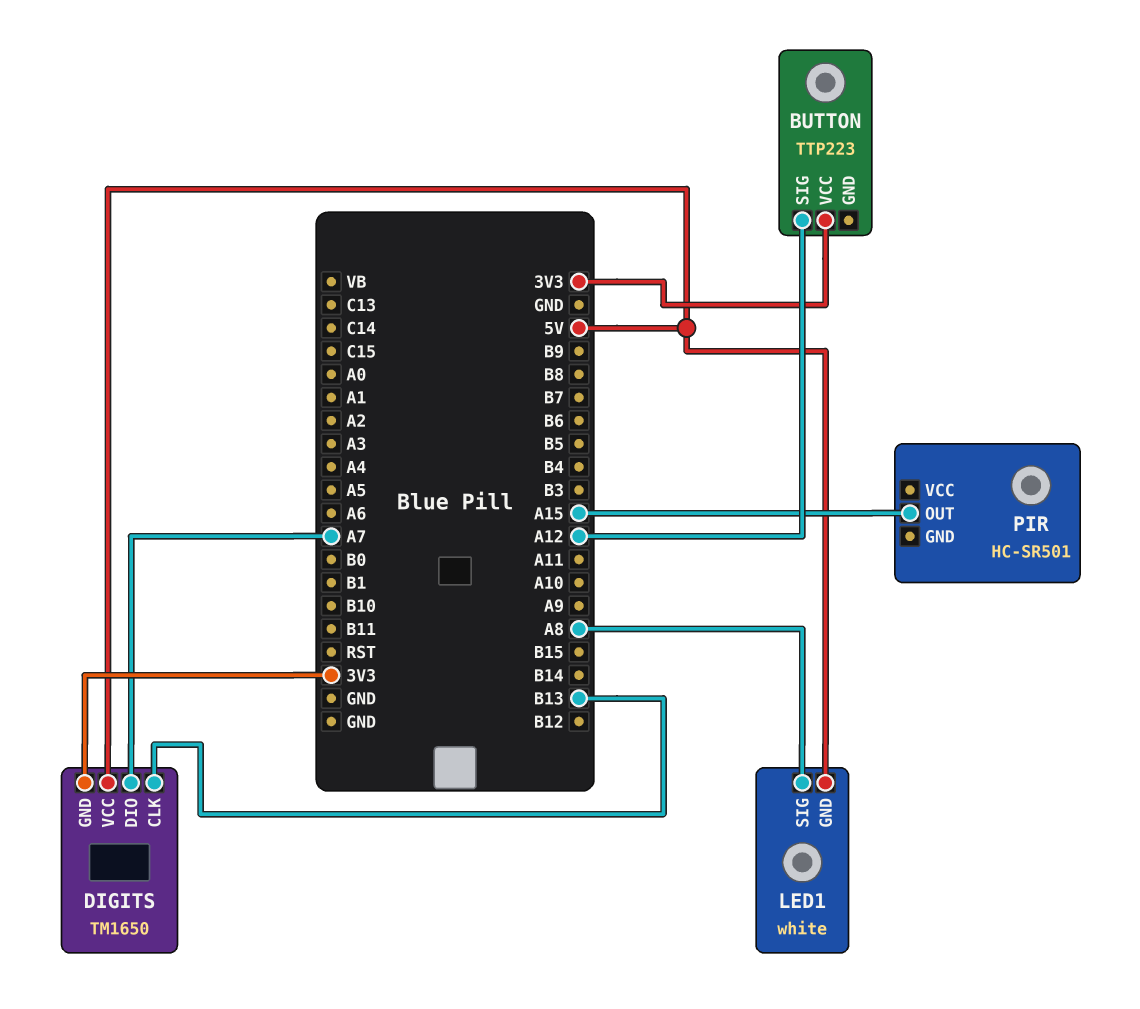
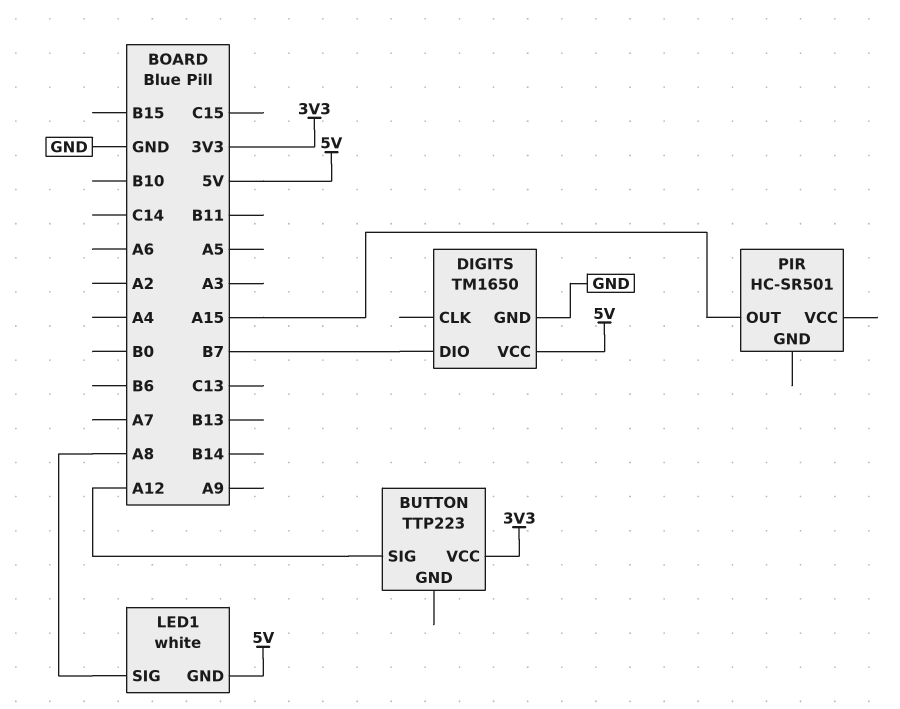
DIGITS pin CLK: B13 -> none
DIGITS pin DIO: A7 -> B7
DIGITS pin GND: 3V3 -> GND

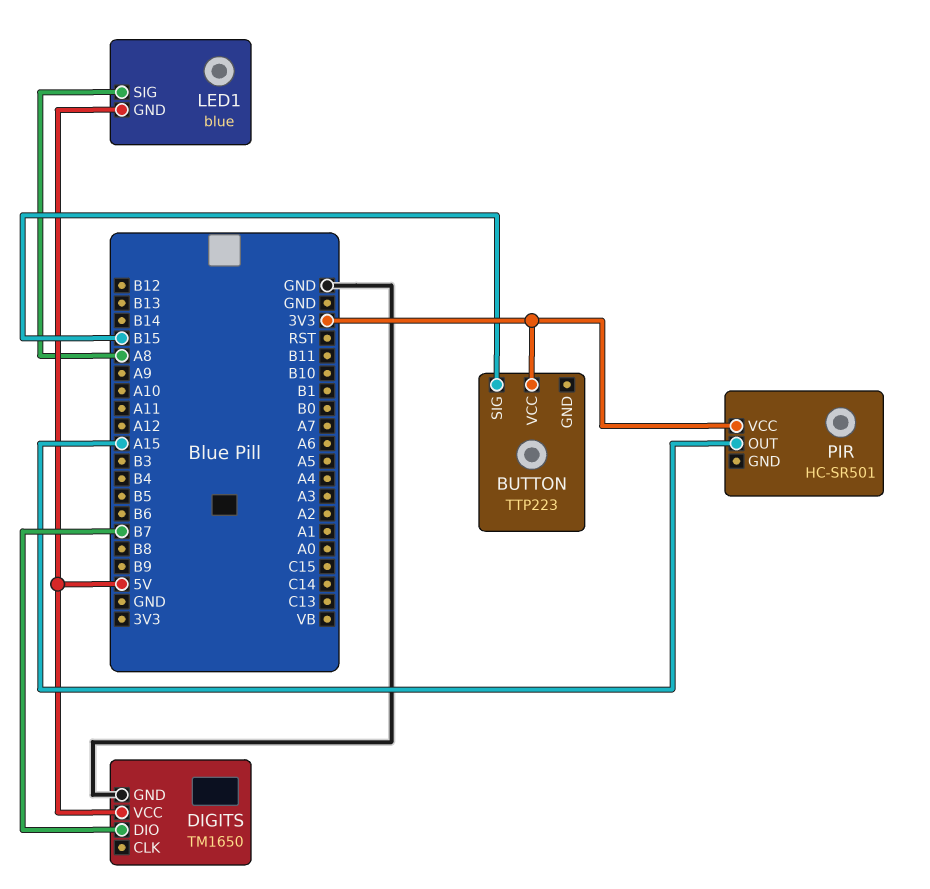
BUTTON pin SIG: A12 -> B15
LED1: white -> blue
PIR pin VCC: none -> 3V3

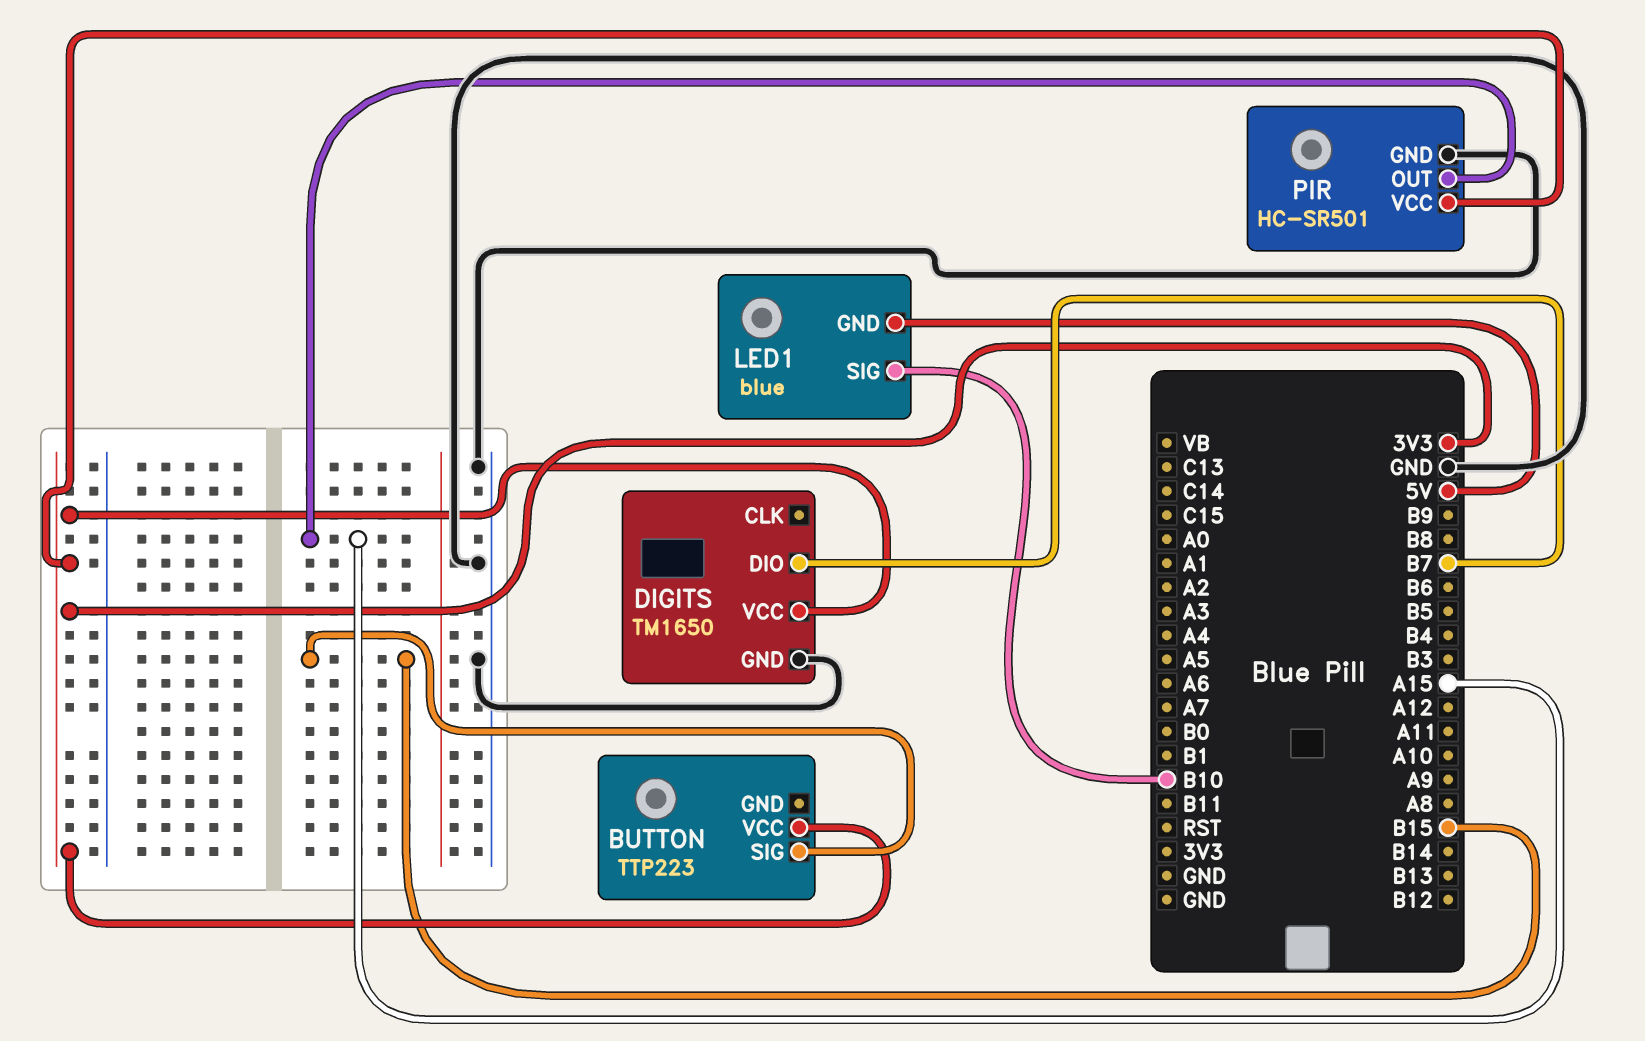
DIGITS pin VCC: 5V -> 3V3
LED1 pin SIG: A8 -> B10
PIR pin GND: none -> GND

